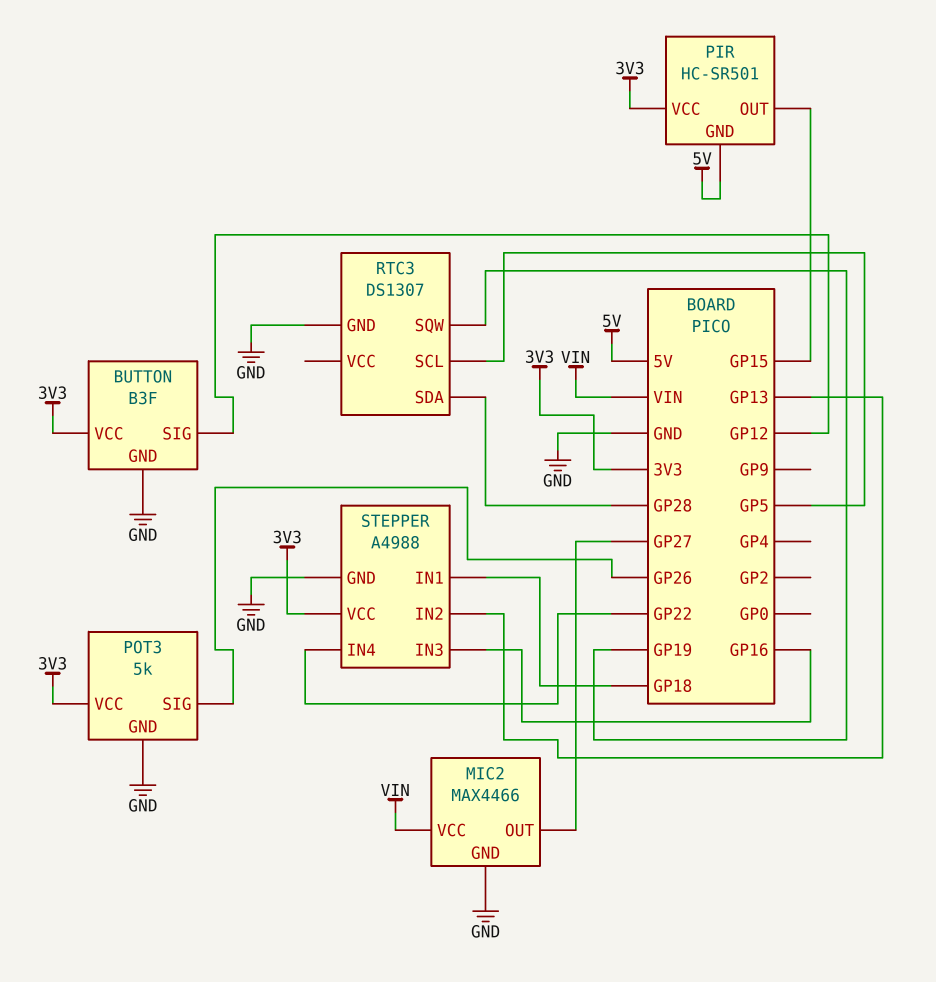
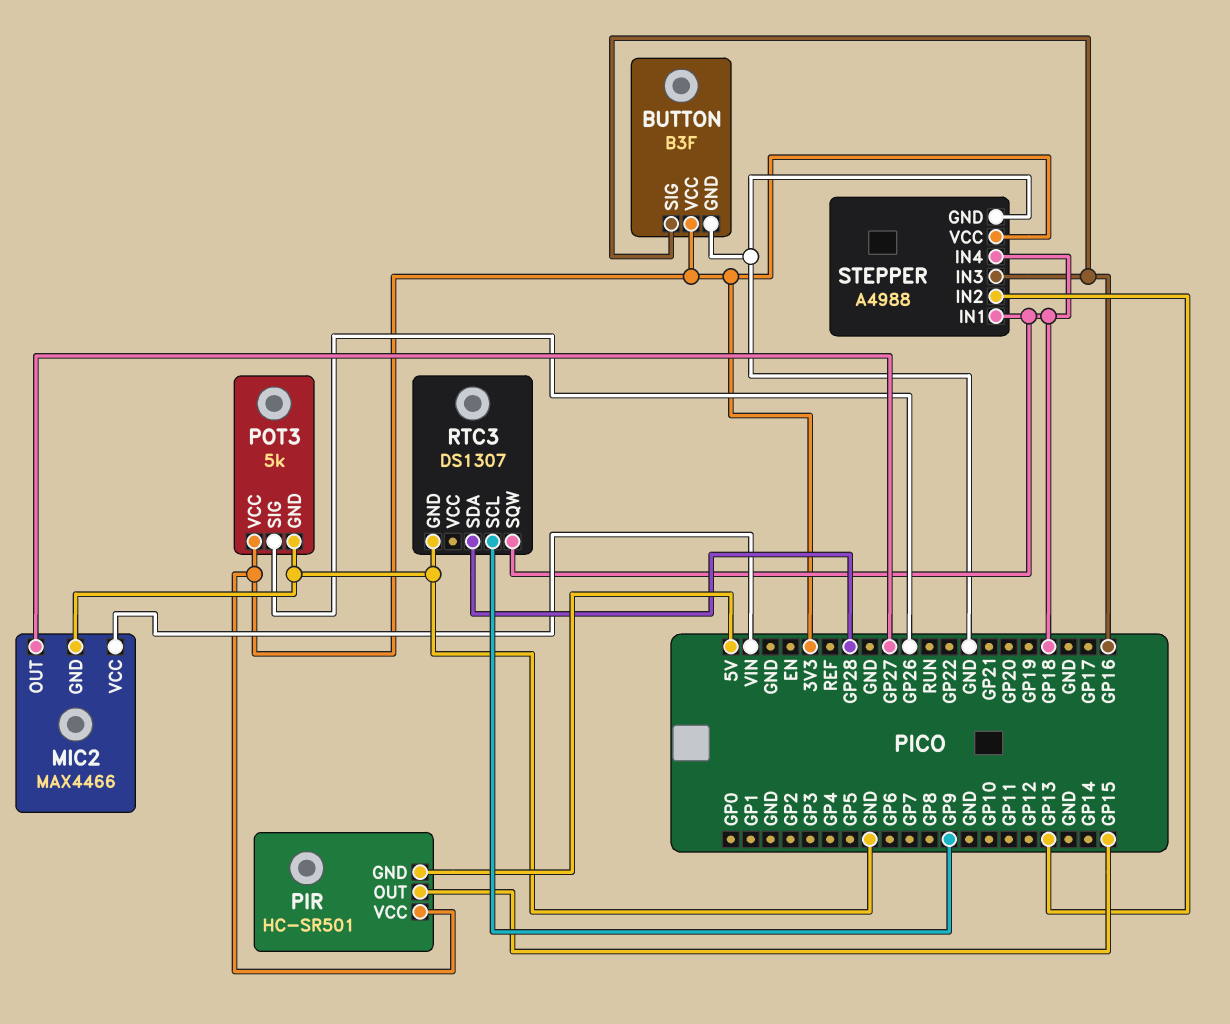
BUTTON pin SIG: GP12 -> GP16
RTC3 pin SCL: GP5 -> GP9
RTC3 pin SQW: GP19 -> GP18
STEPPER pin IN4: GP22 -> GP18

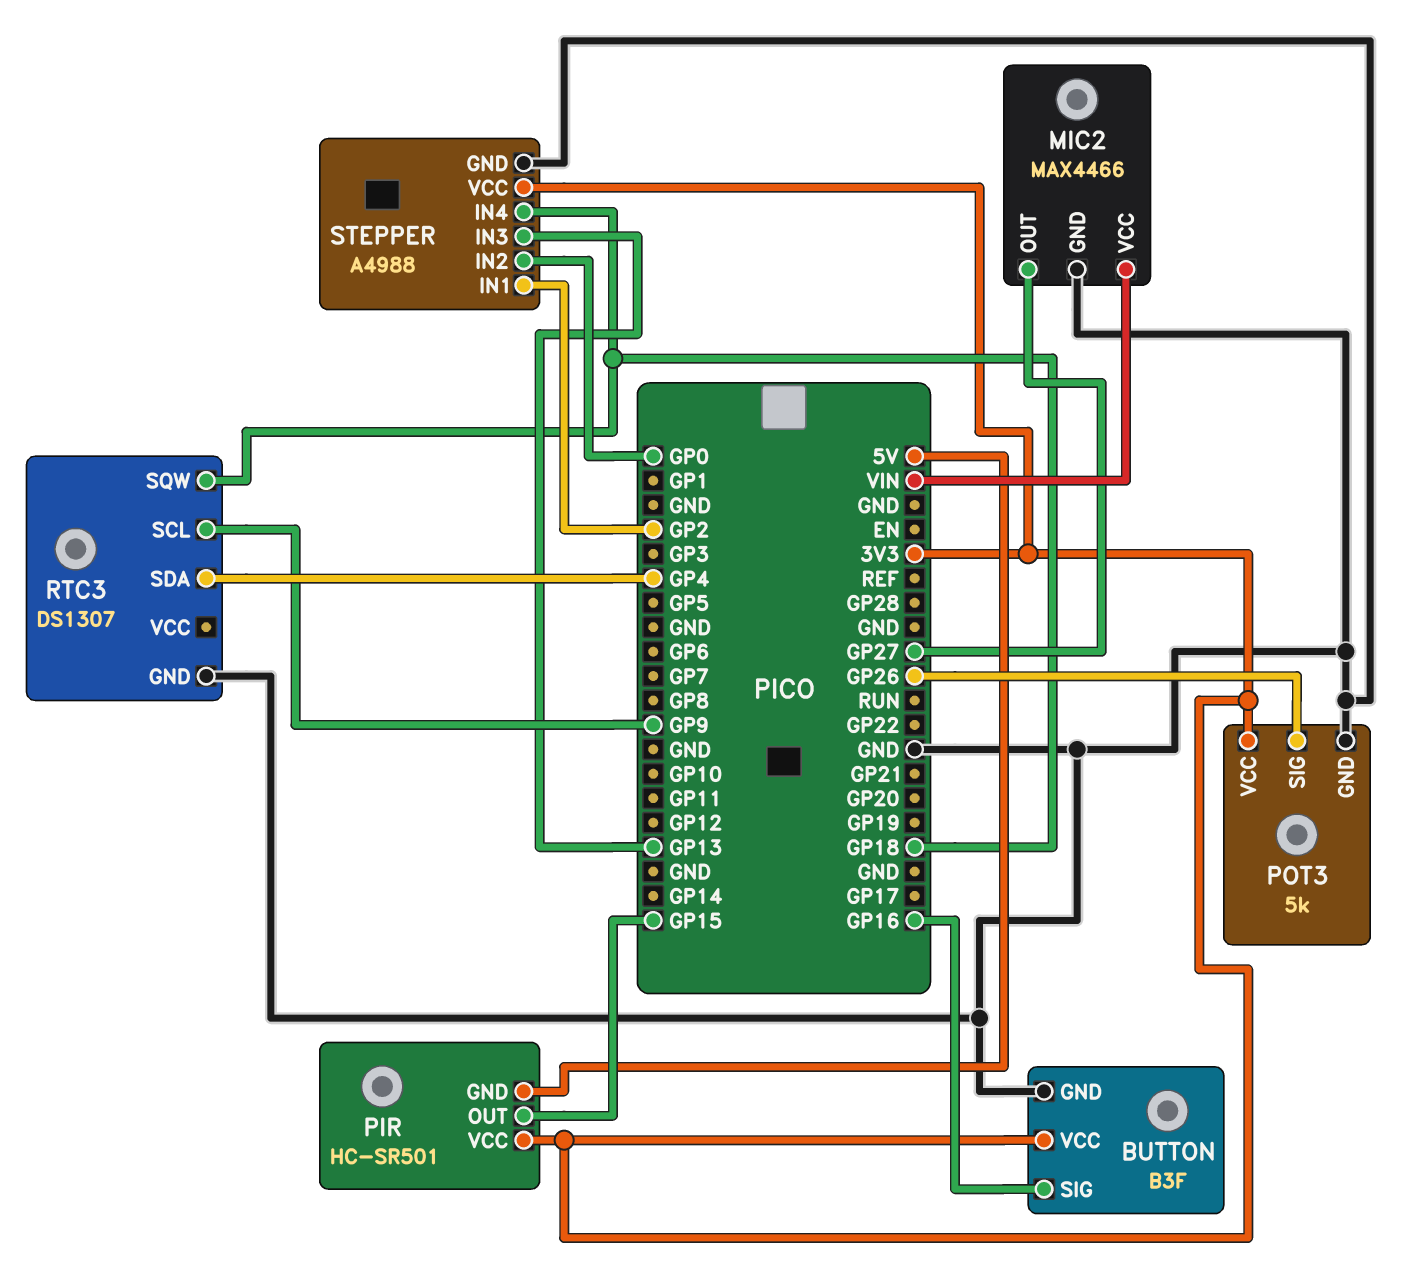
RTC3 pin SDA: GP28 -> GP4
STEPPER pin IN1: GP18 -> GP2
STEPPER pin IN2: GP13 -> GP0
STEPPER pin IN3: GP16 -> GP13

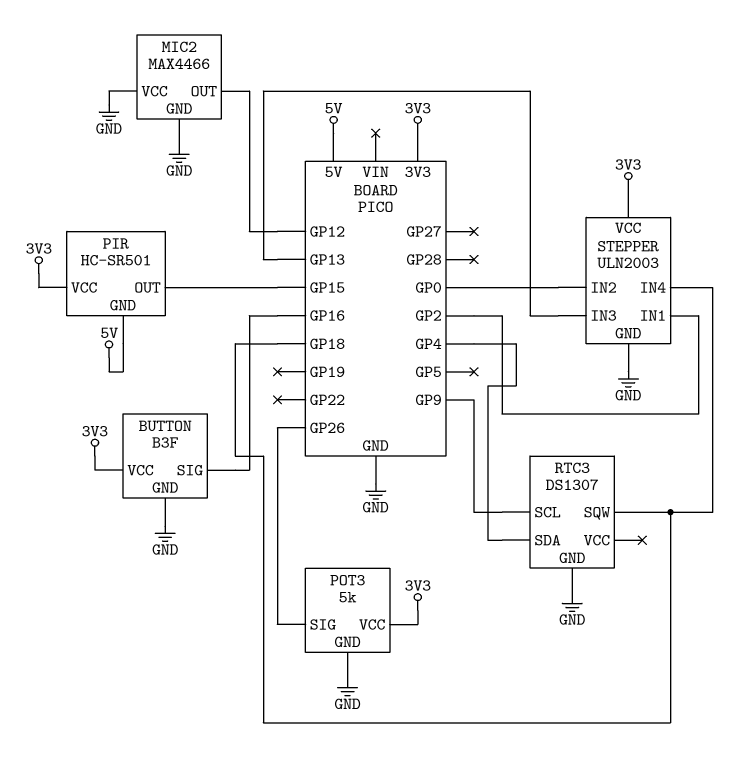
MIC2 pin OUT: GP27 -> GP12
MIC2 pin VCC: VIN -> GND
STEPPER: A4988 -> ULN2003

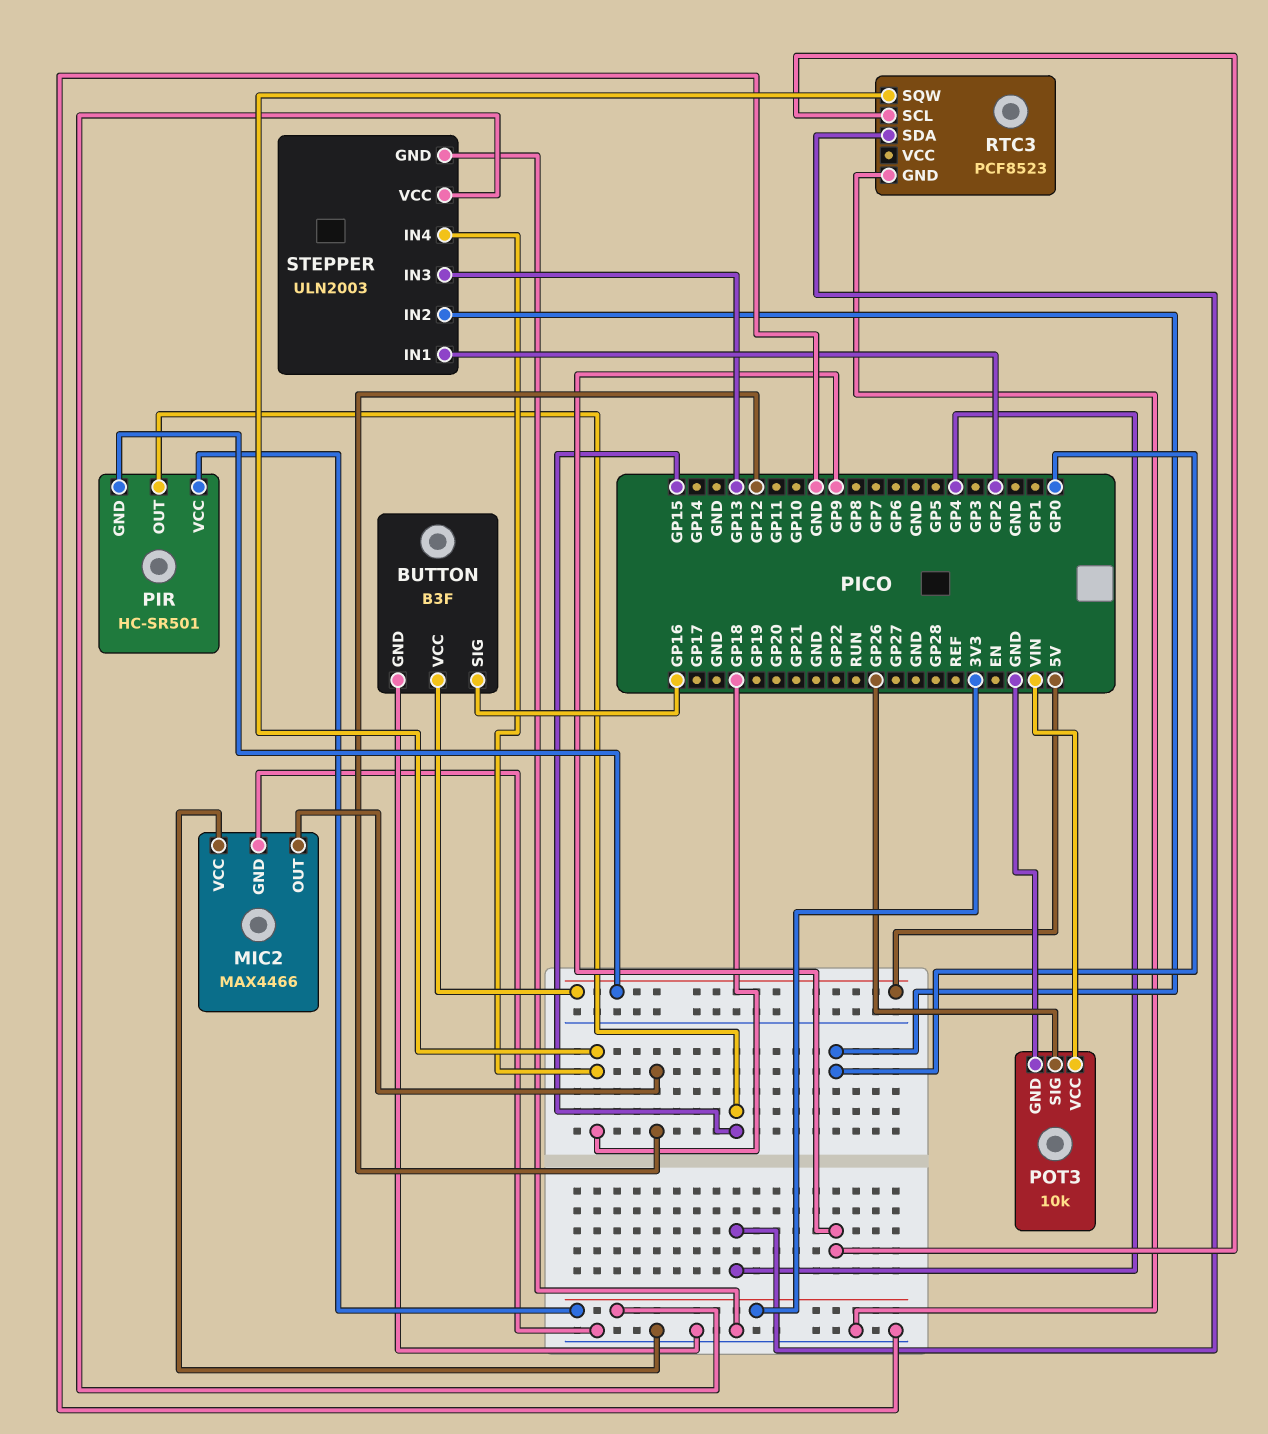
BUTTON pin VCC: 3V3 -> 5V
POT3: 5k -> 10k
POT3 pin VCC: 3V3 -> VIN
RTC3: DS1307 -> PCF8523

